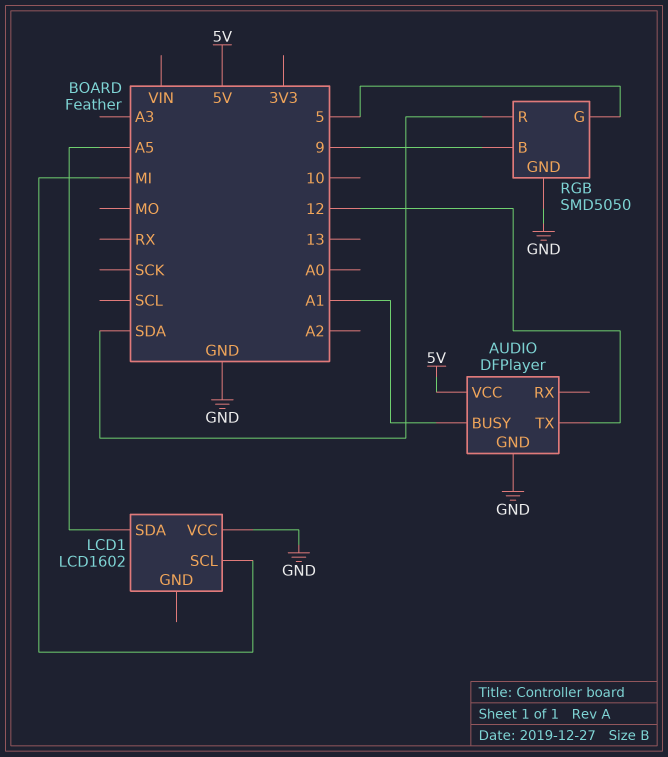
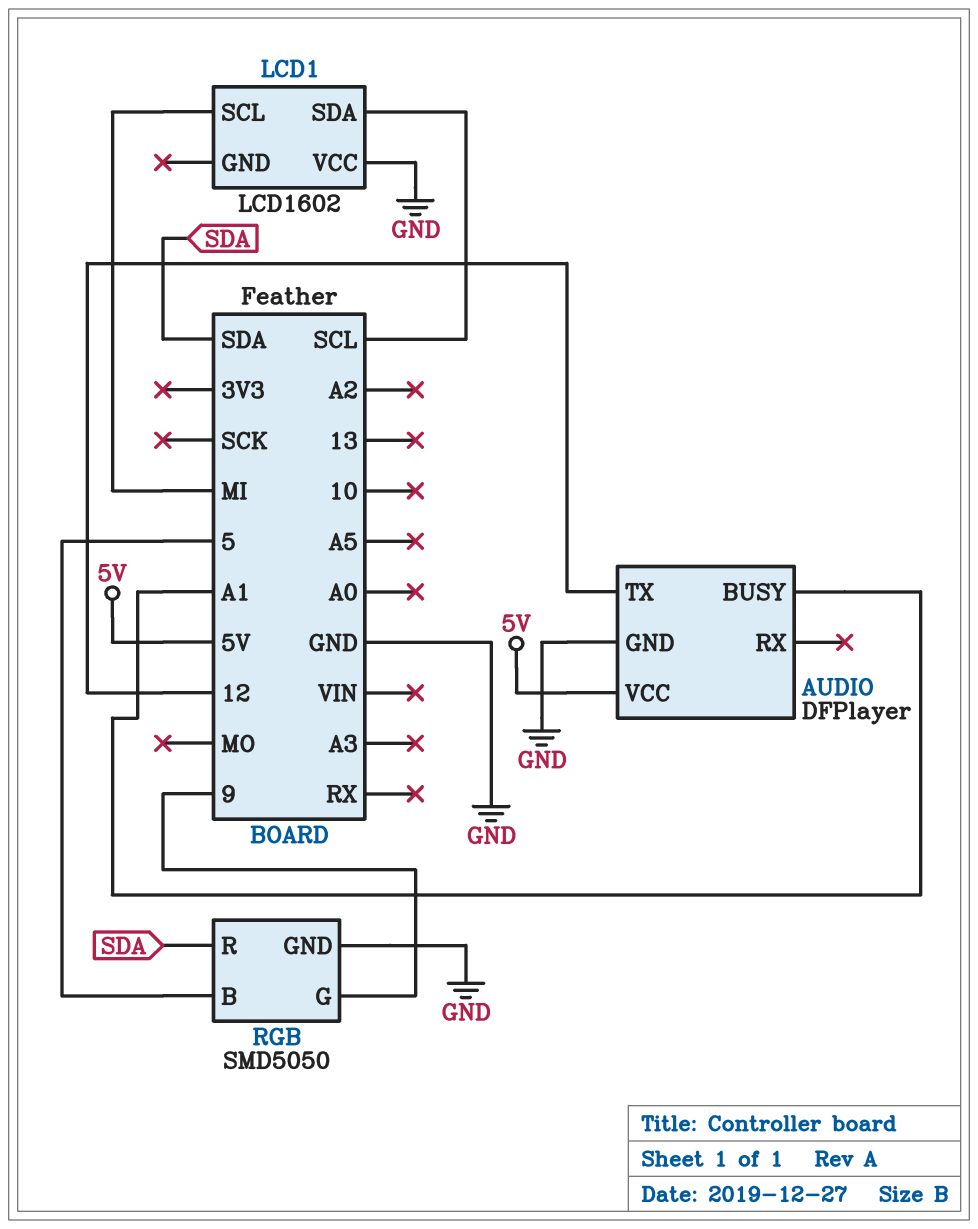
LCD1 pin SDA: A5 -> SCL
RGB pin B: 9 -> 5
RGB pin G: 5 -> 9

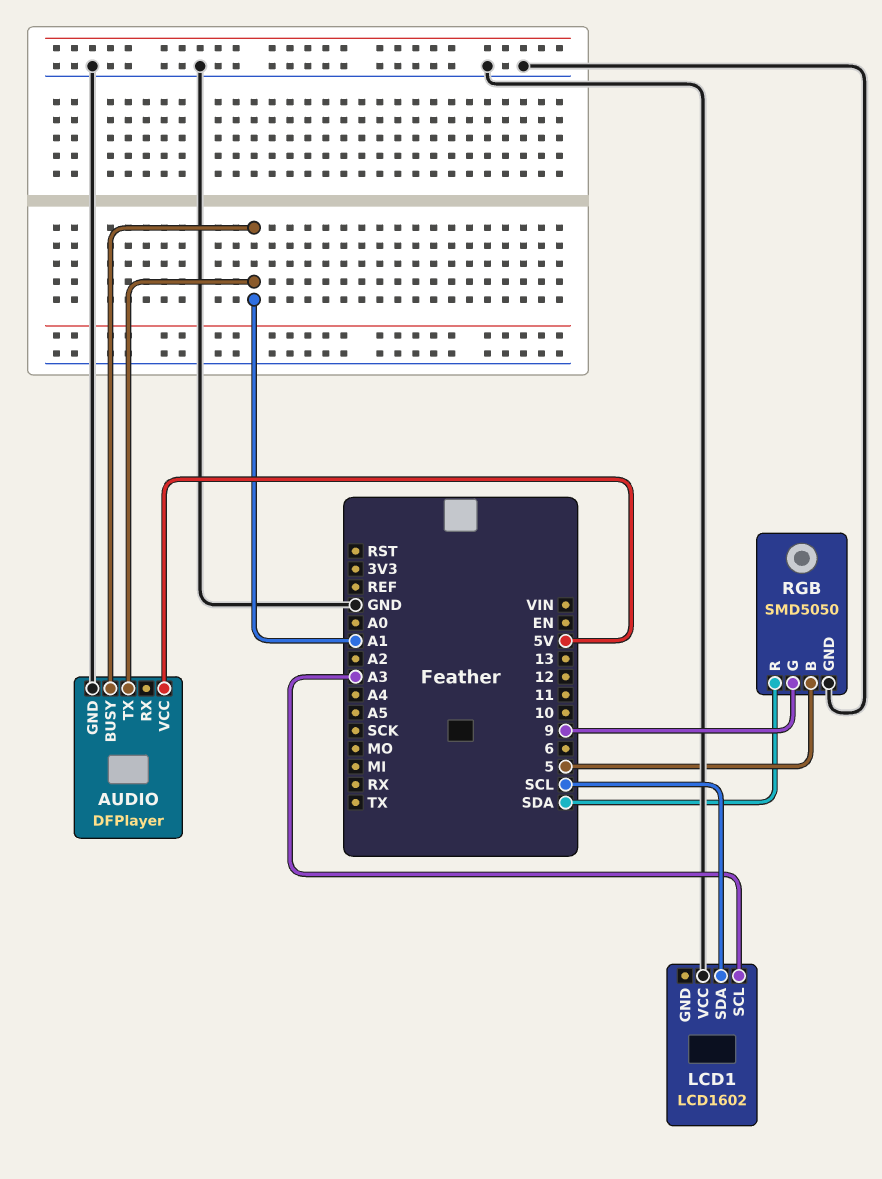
AUDIO pin TX: 12 -> A1
LCD1 pin SCL: MI -> A3

